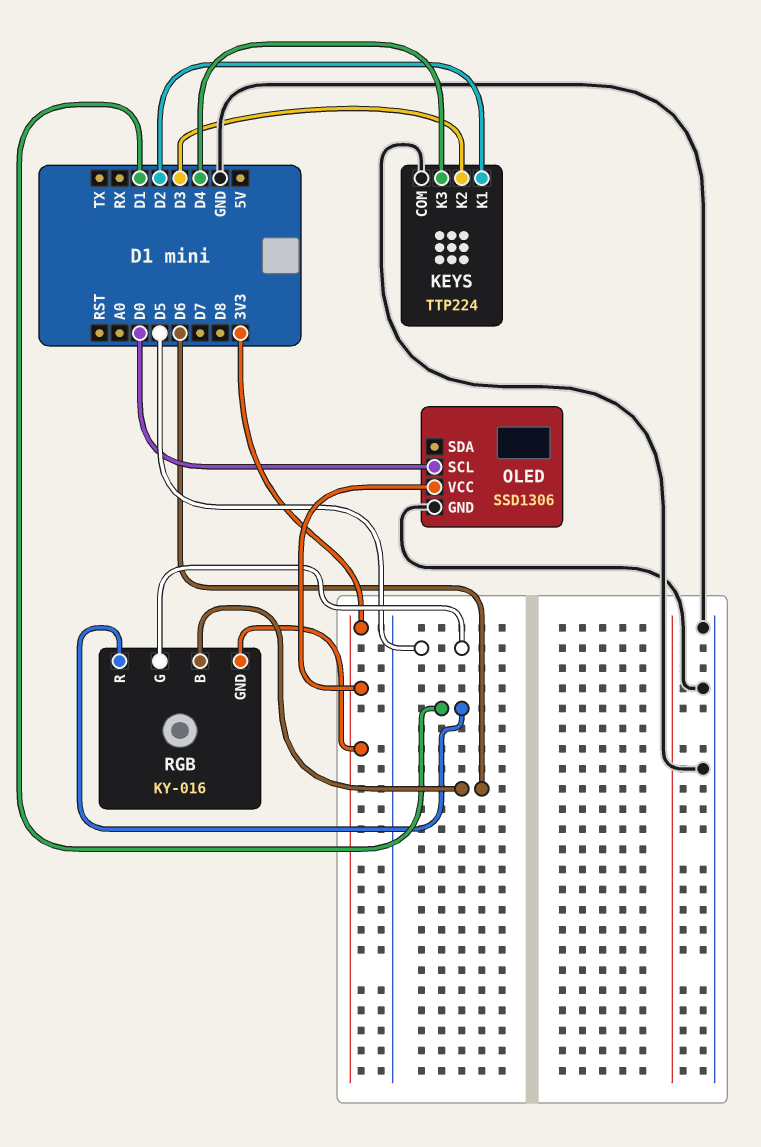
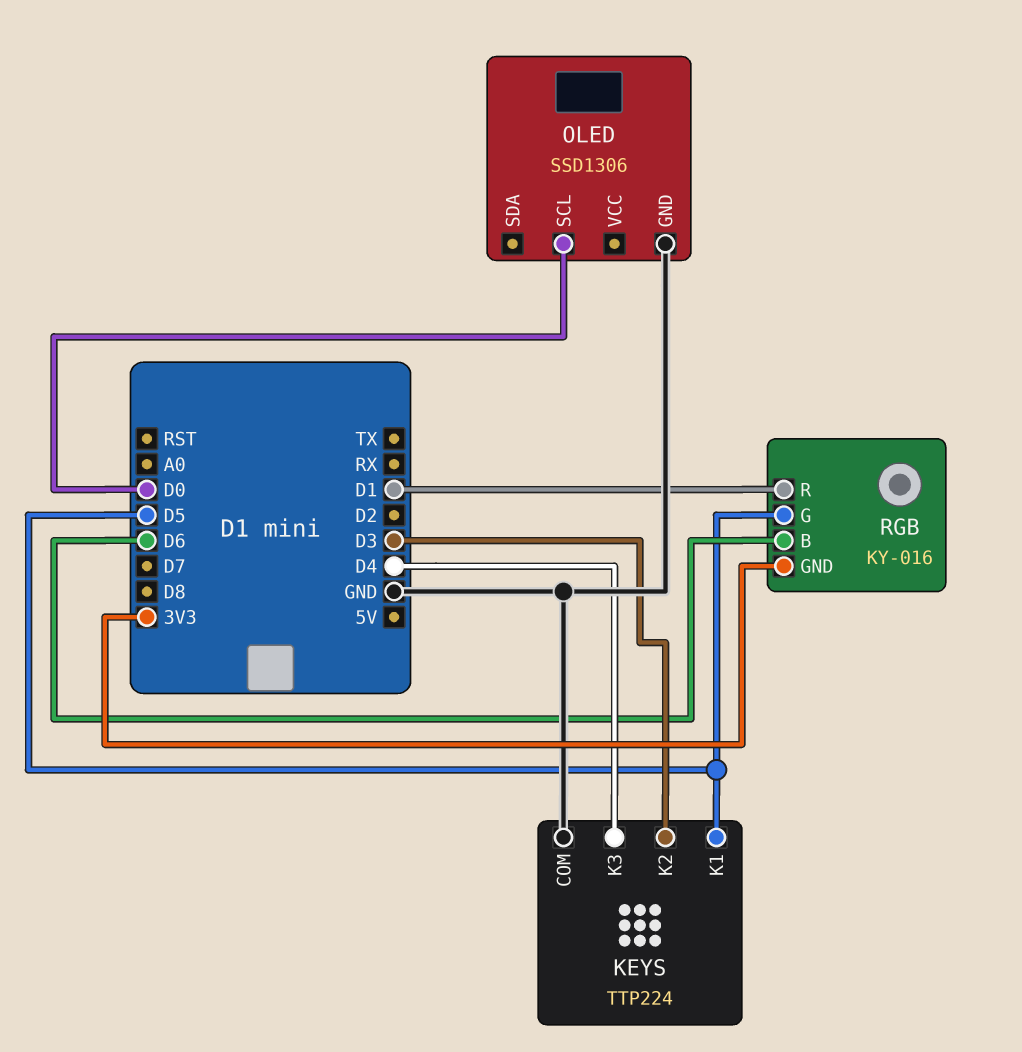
KEYS pin K1: D2 -> D5
OLED pin VCC: 3V3 -> none

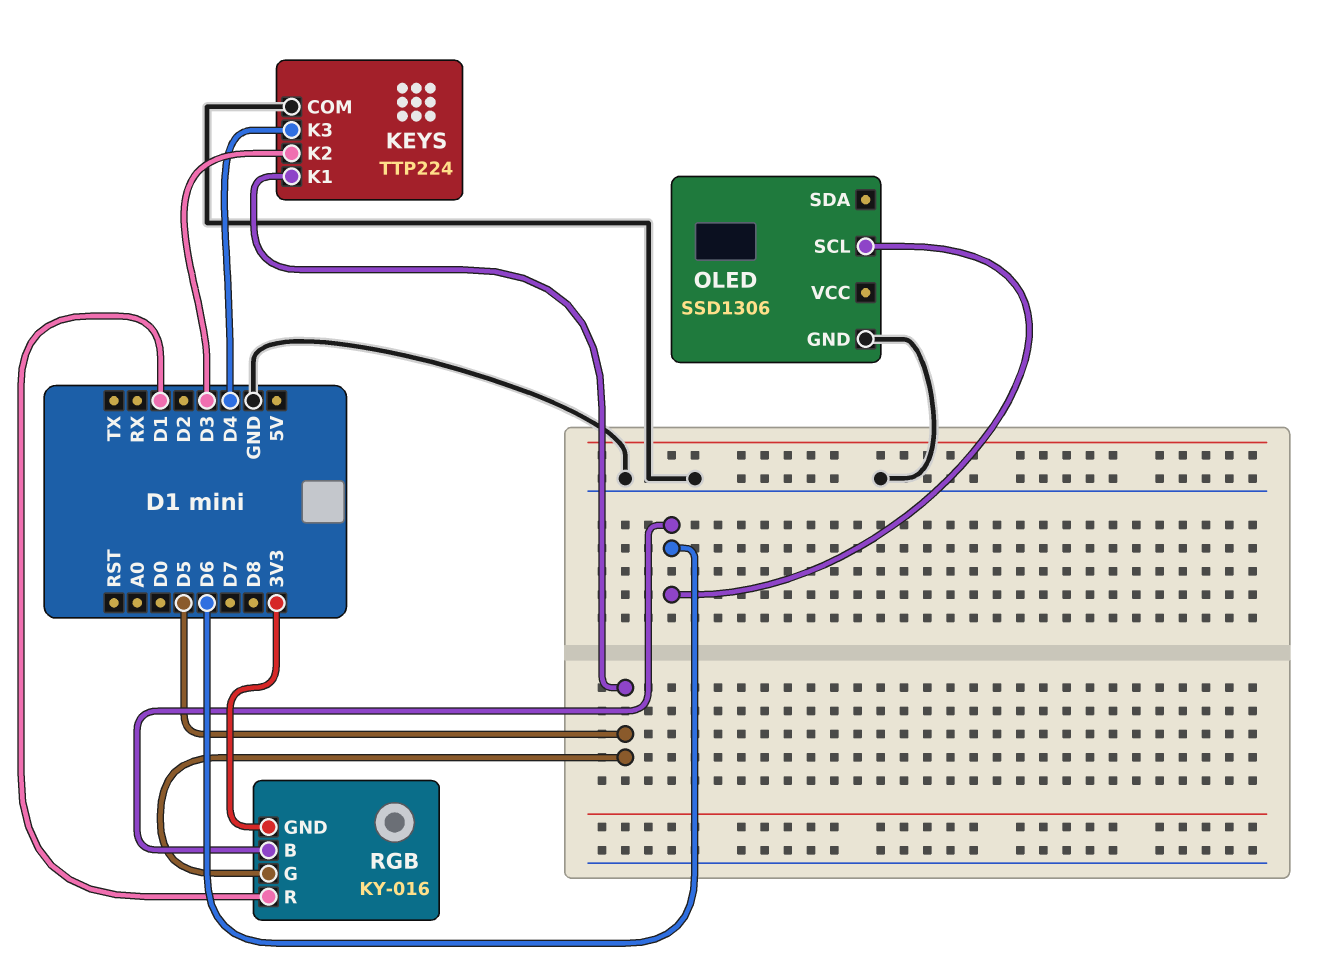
OLED pin SCL: D0 -> D6

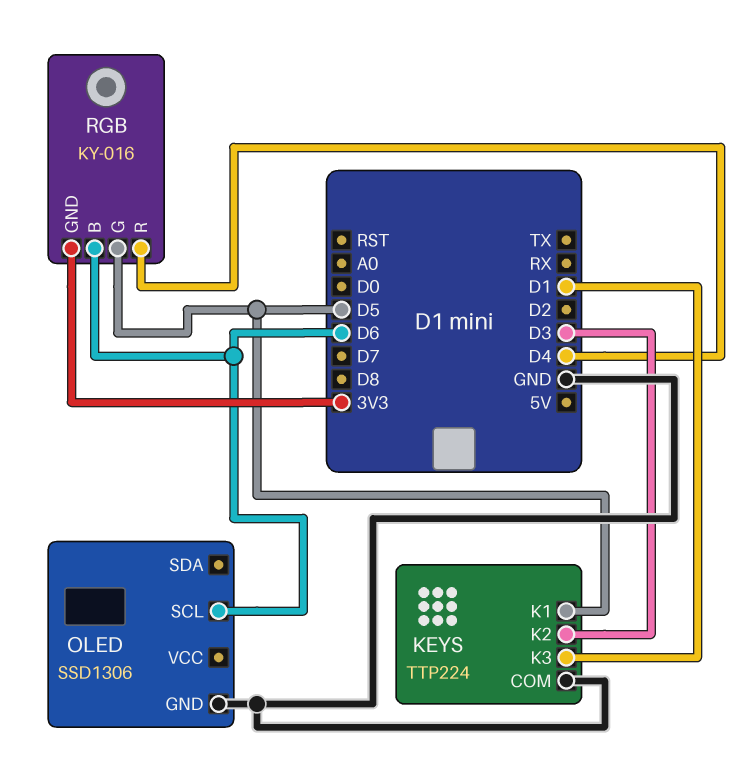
KEYS pin K3: D4 -> D1
RGB pin R: D1 -> D4

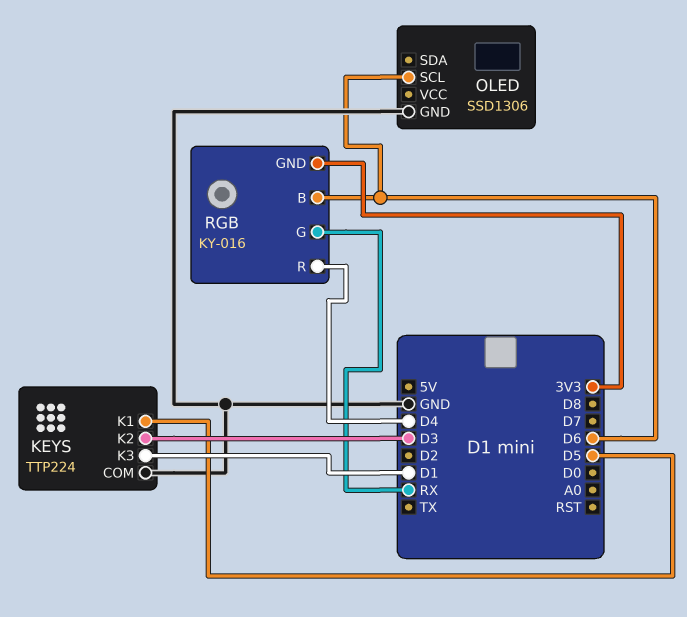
RGB pin G: D5 -> RX

